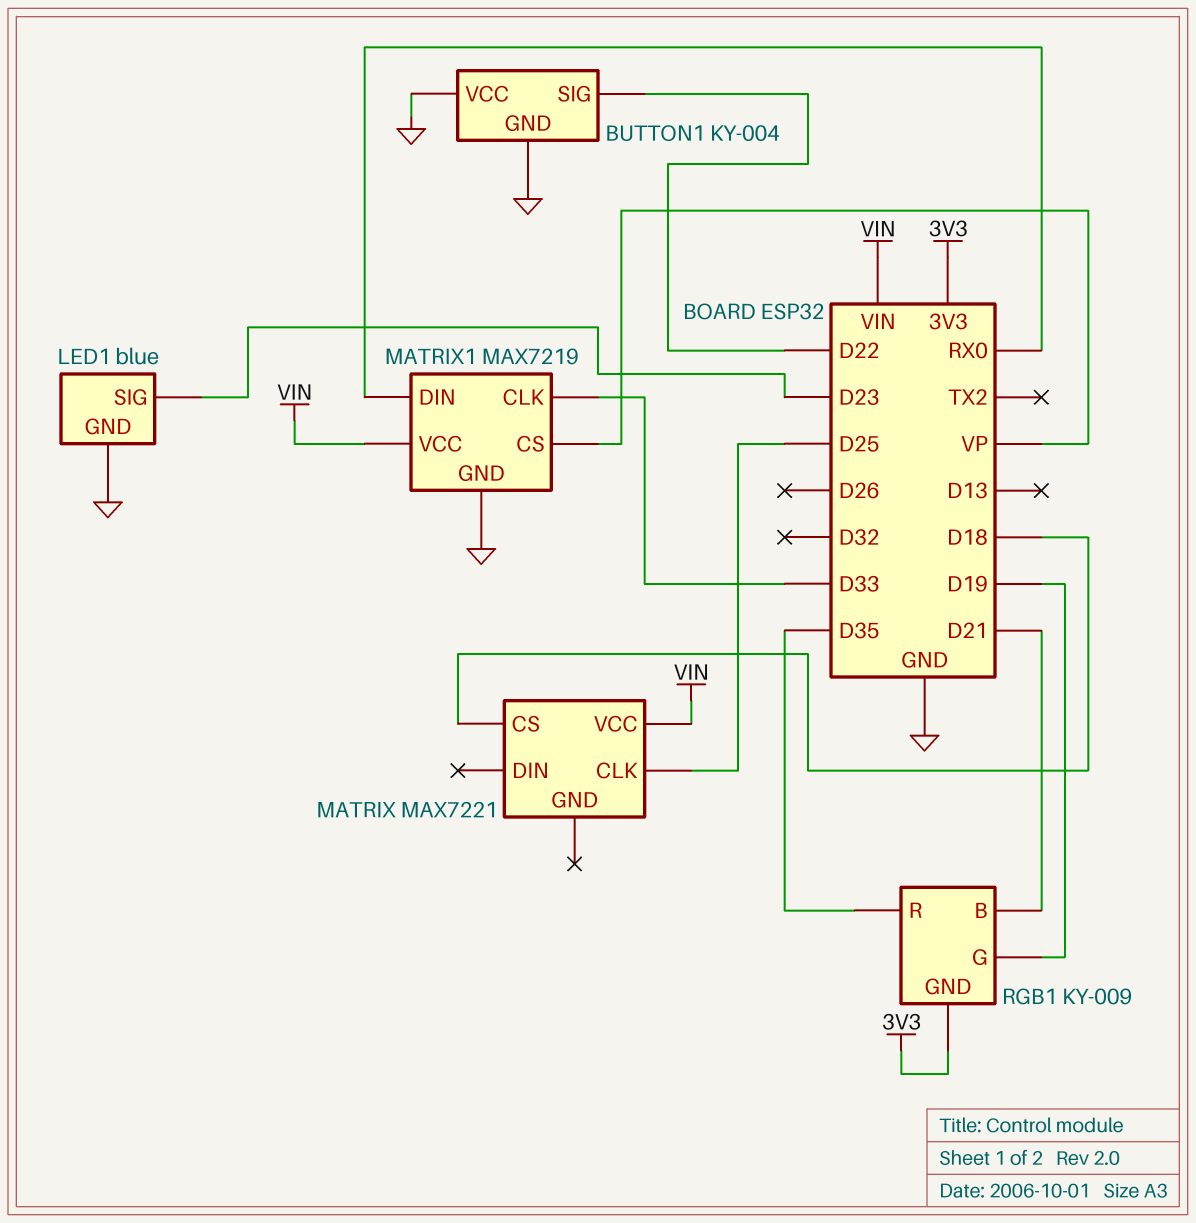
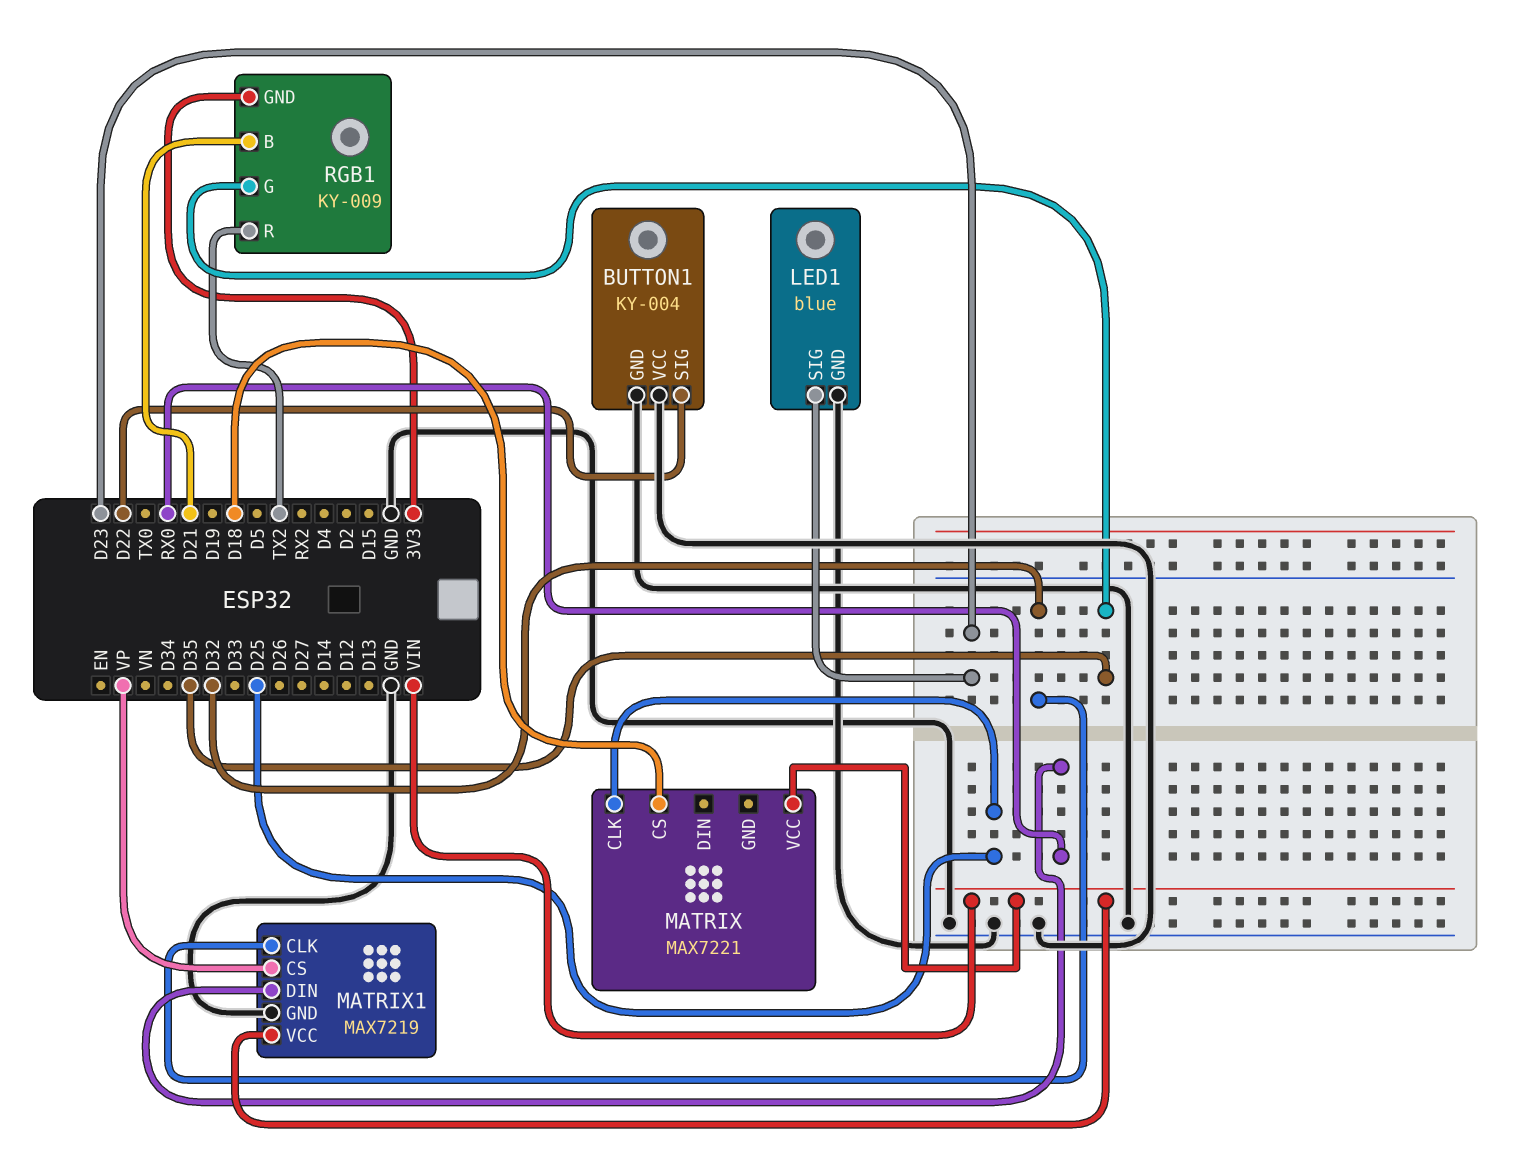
MATRIX1 pin CLK: D33 -> D32
RGB1 pin G: D19 -> D35
RGB1 pin R: D35 -> TX2

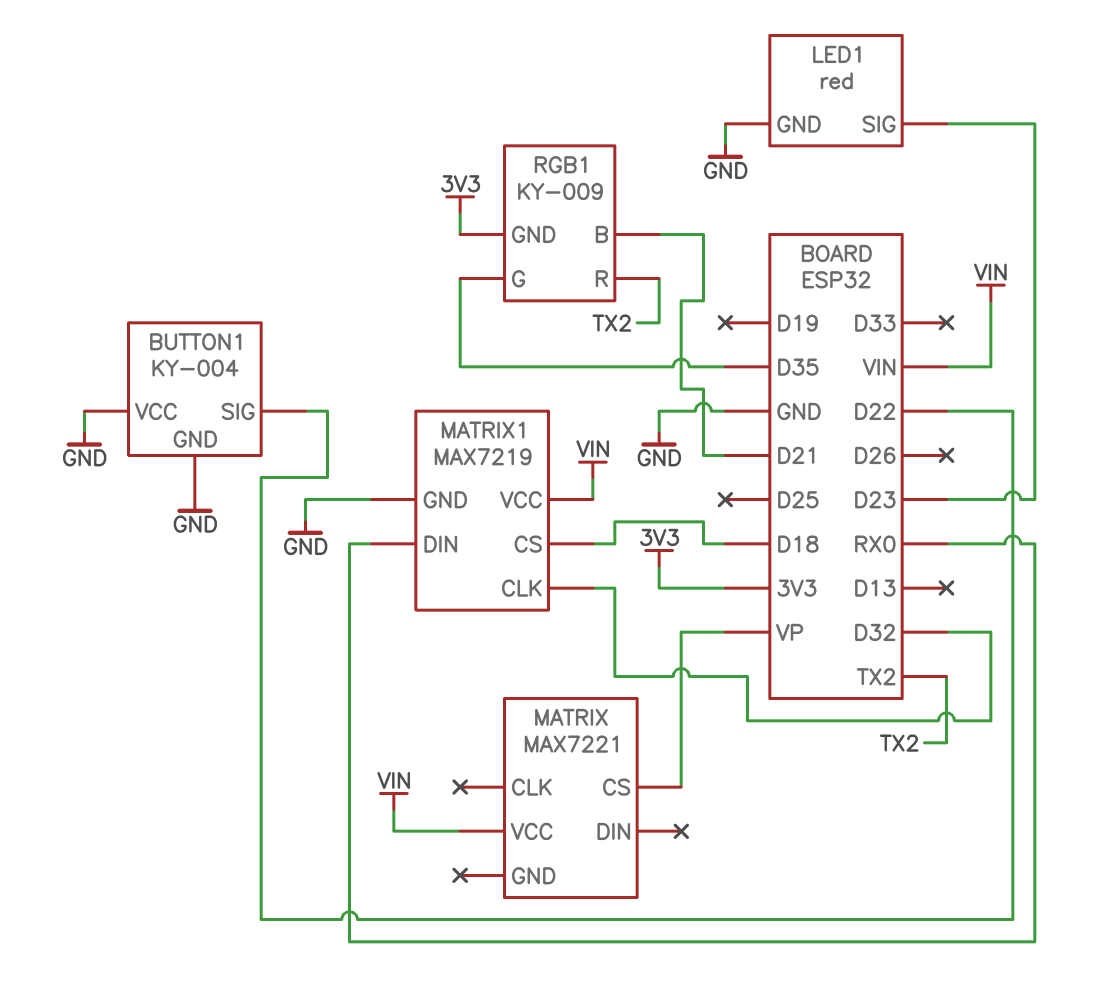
LED1: blue -> red
MATRIX pin CLK: D25 -> none
MATRIX pin CS: D18 -> VP
MATRIX1 pin CS: VP -> D18

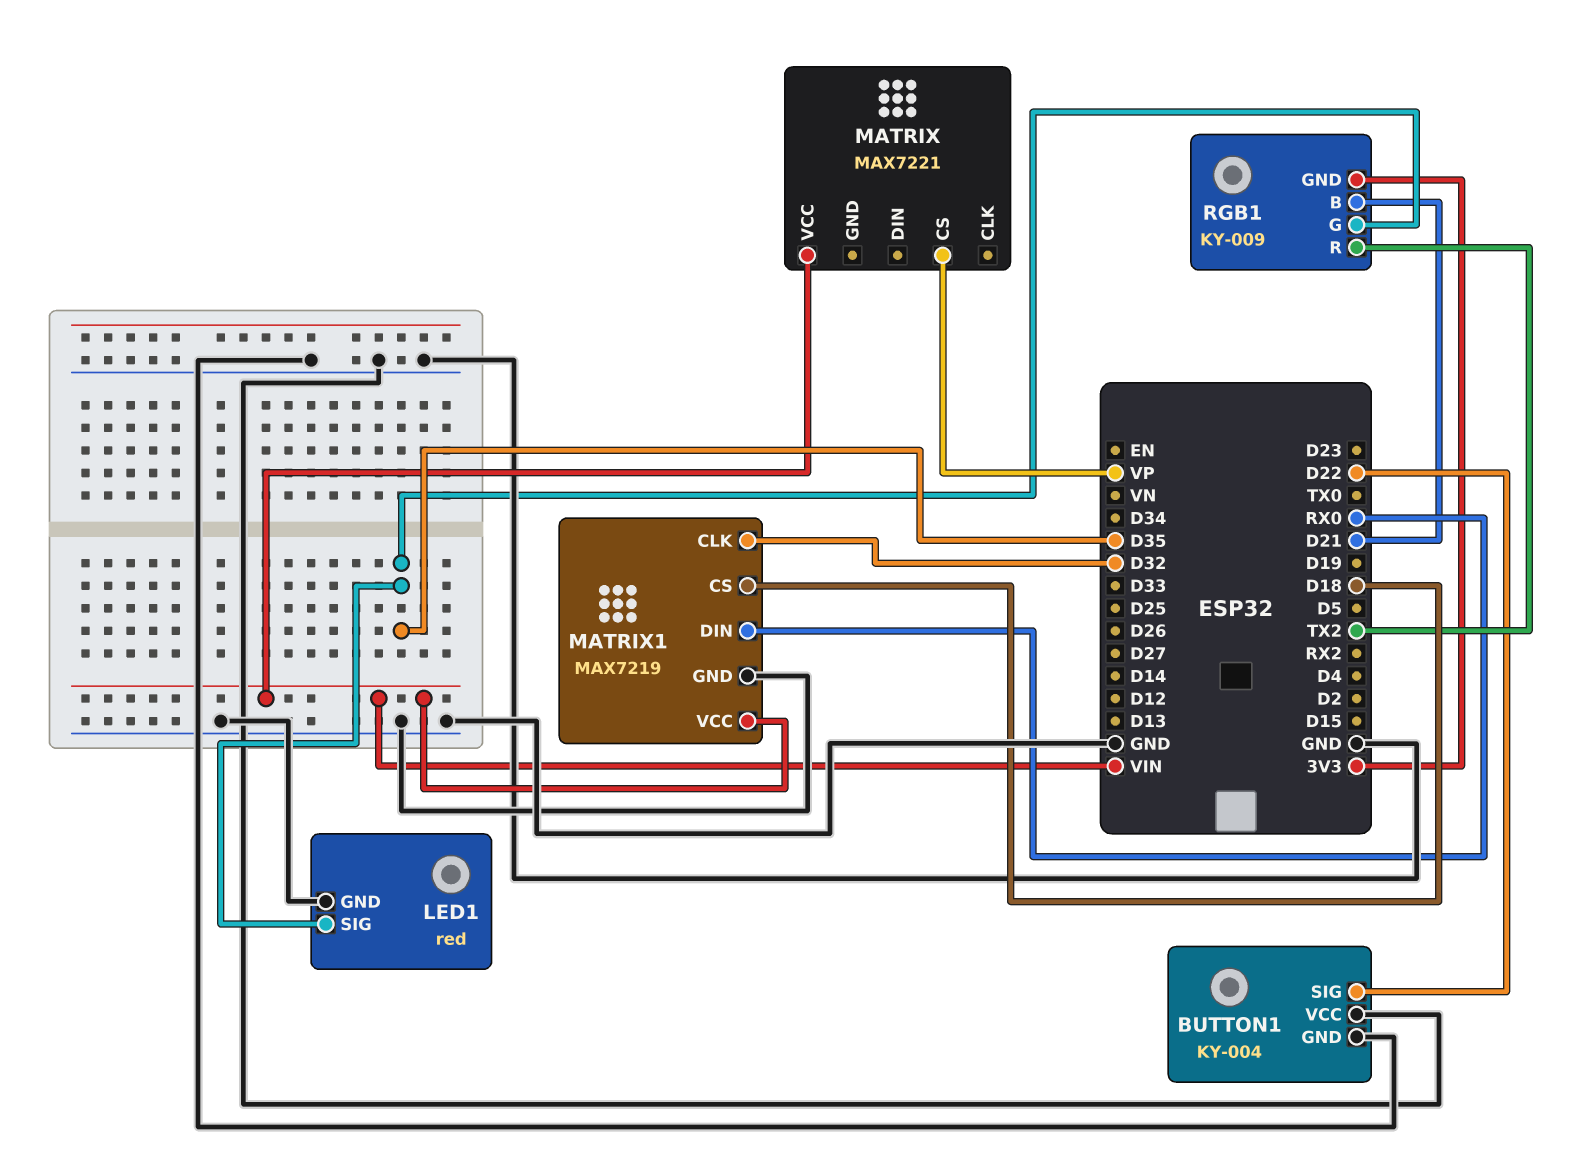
LED1 pin SIG: D23 -> D35

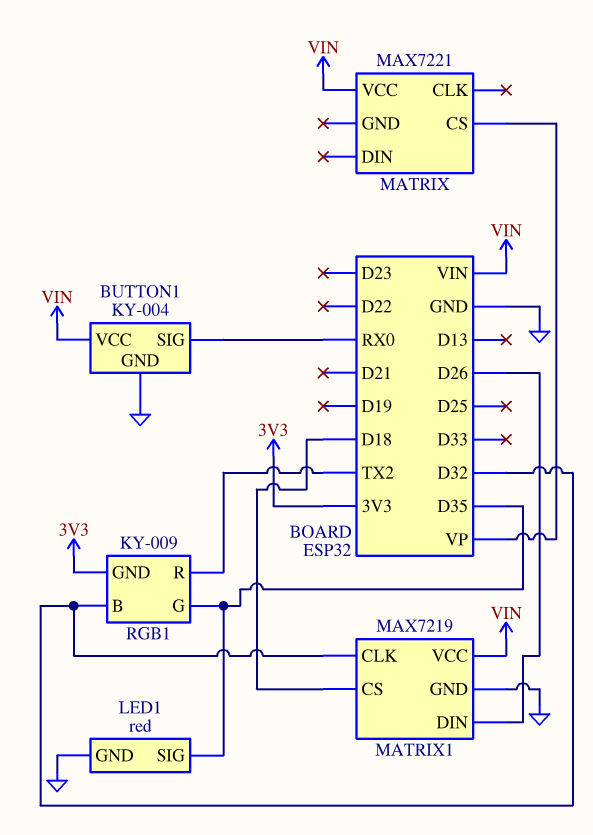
BUTTON1 pin SIG: D22 -> RX0
BUTTON1 pin VCC: GND -> VIN
MATRIX1 pin DIN: RX0 -> D26
RGB1 pin B: D21 -> D32

